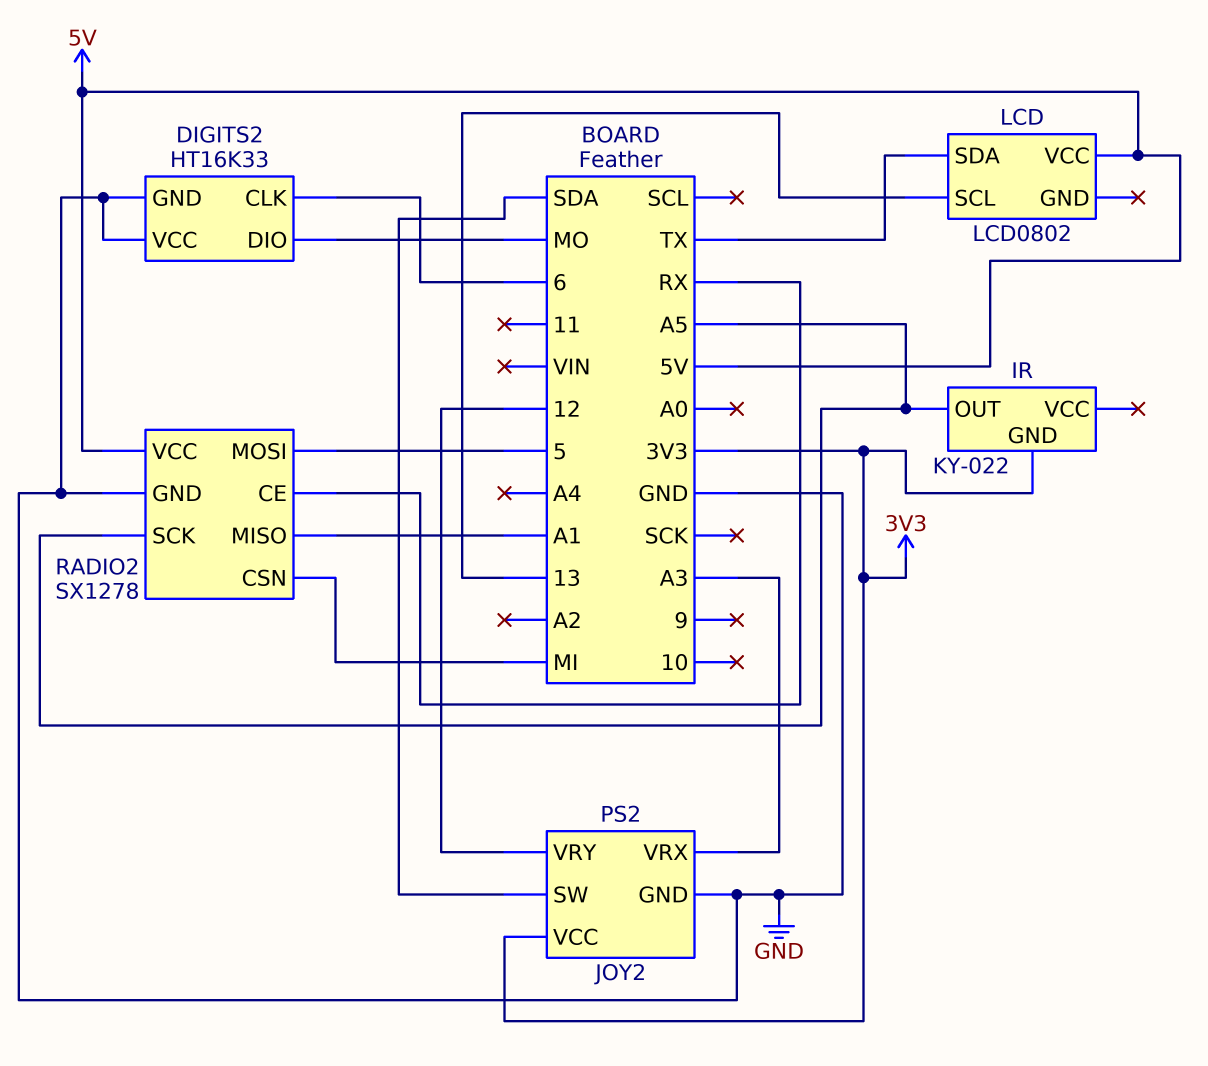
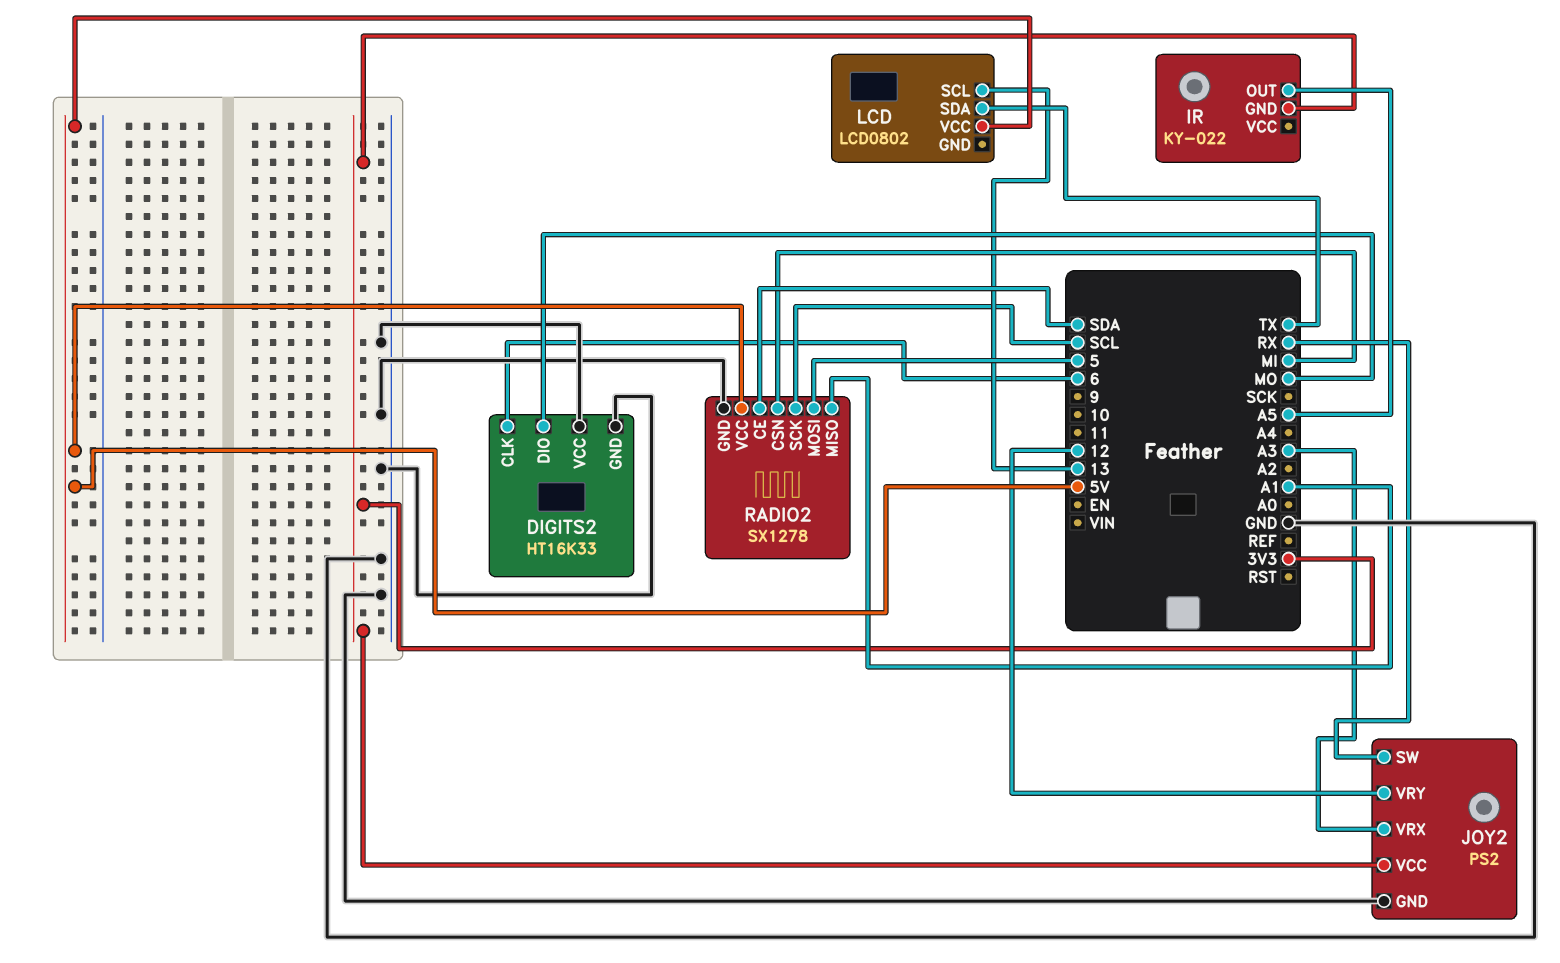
JOY2 pin SW: SDA -> RX
RADIO2 pin CE: RX -> SDA
RADIO2 pin SCK: A5 -> SCL

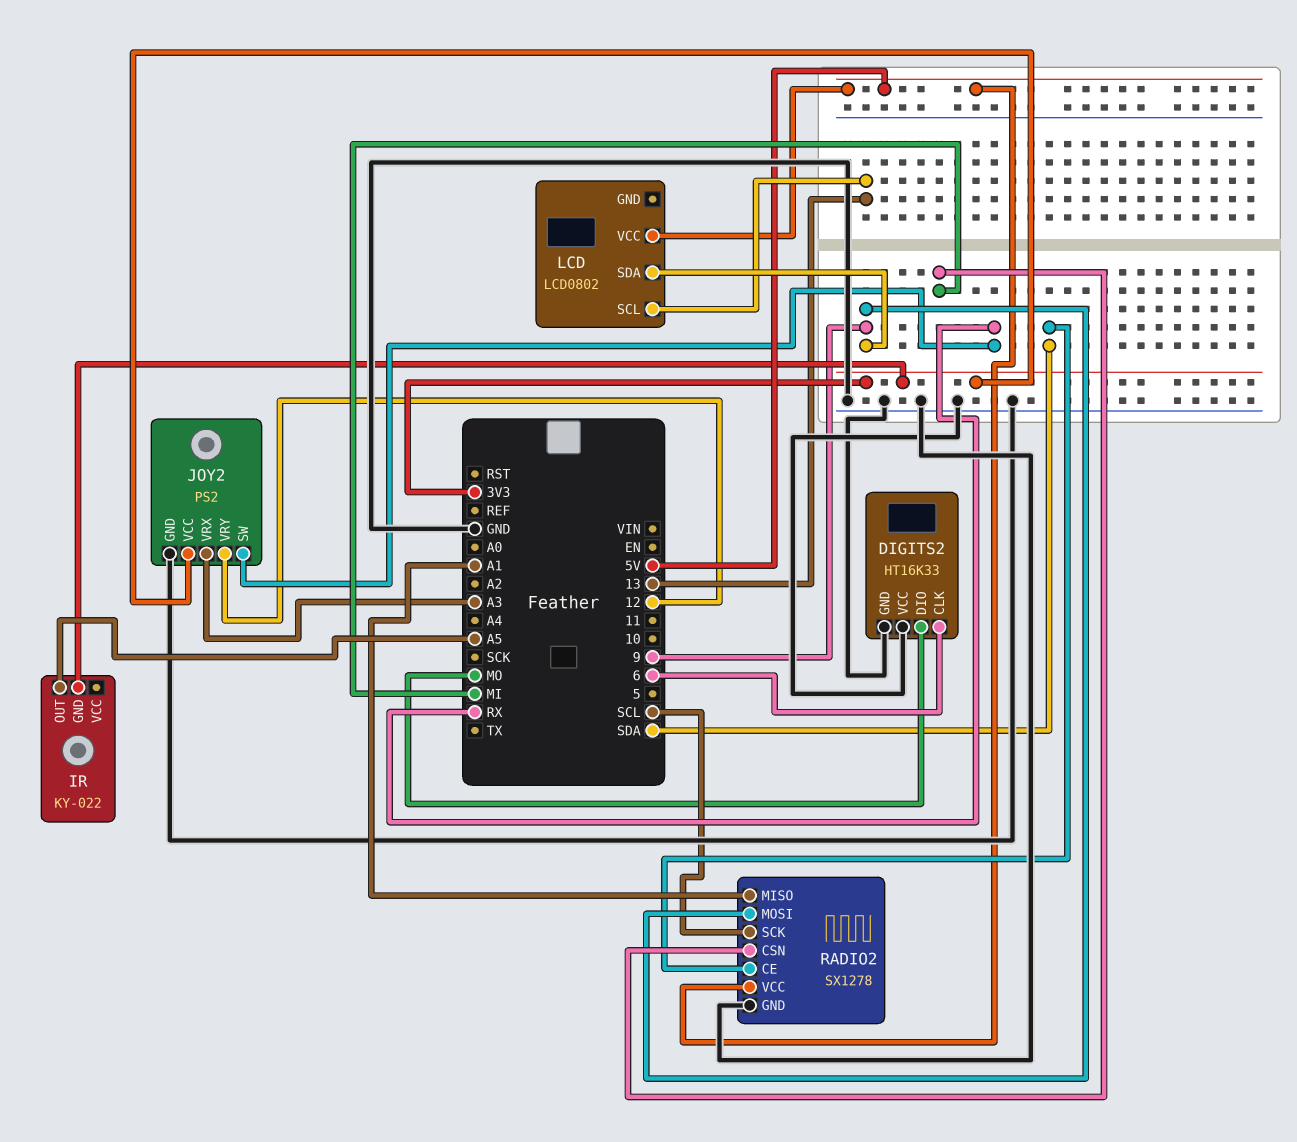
LCD pin SDA: TX -> 9
RADIO2 pin MOSI: 5 -> 9

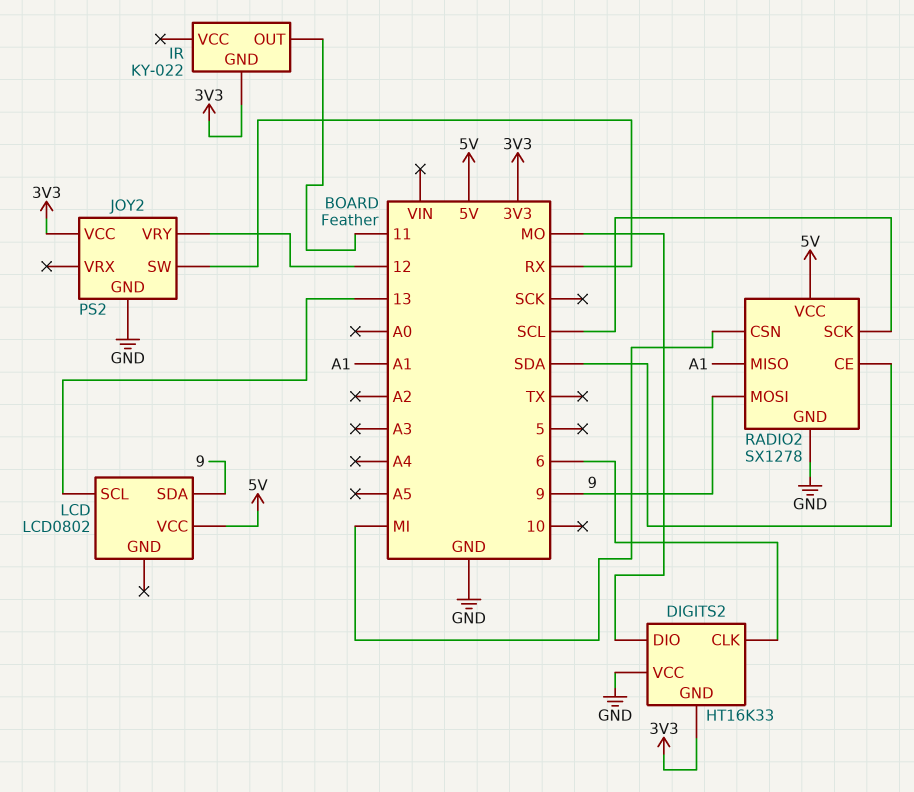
DIGITS2 pin GND: GND -> 3V3
IR pin OUT: A5 -> 11
JOY2 pin VRX: A3 -> none

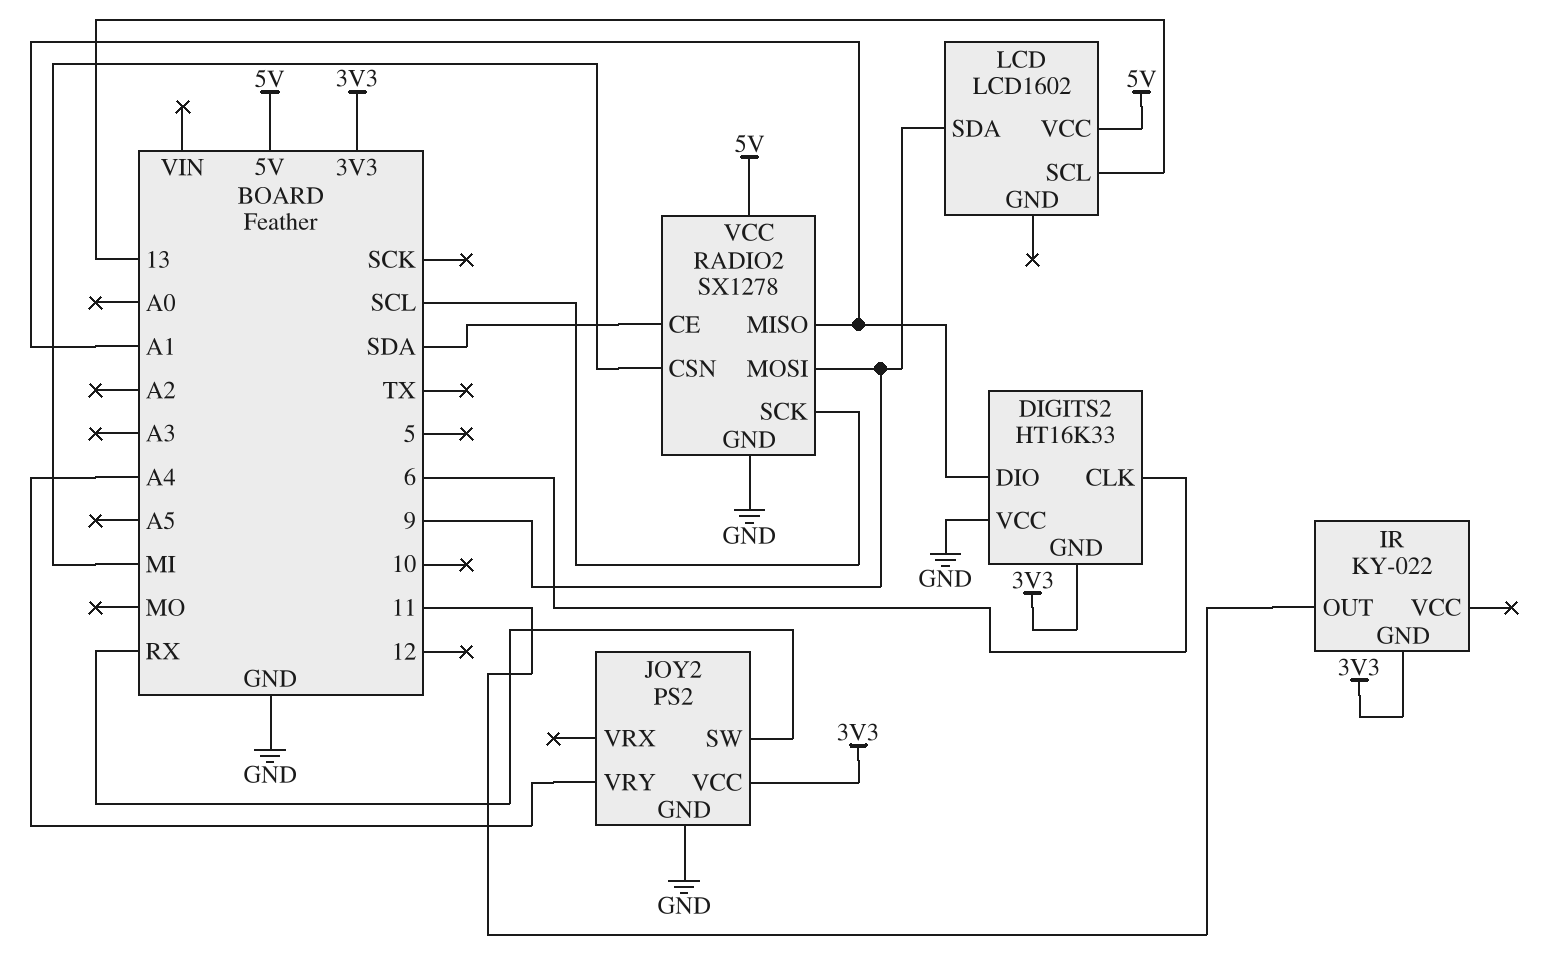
DIGITS2 pin DIO: MO -> A1
JOY2 pin VRY: 12 -> A4
LCD: LCD0802 -> LCD1602

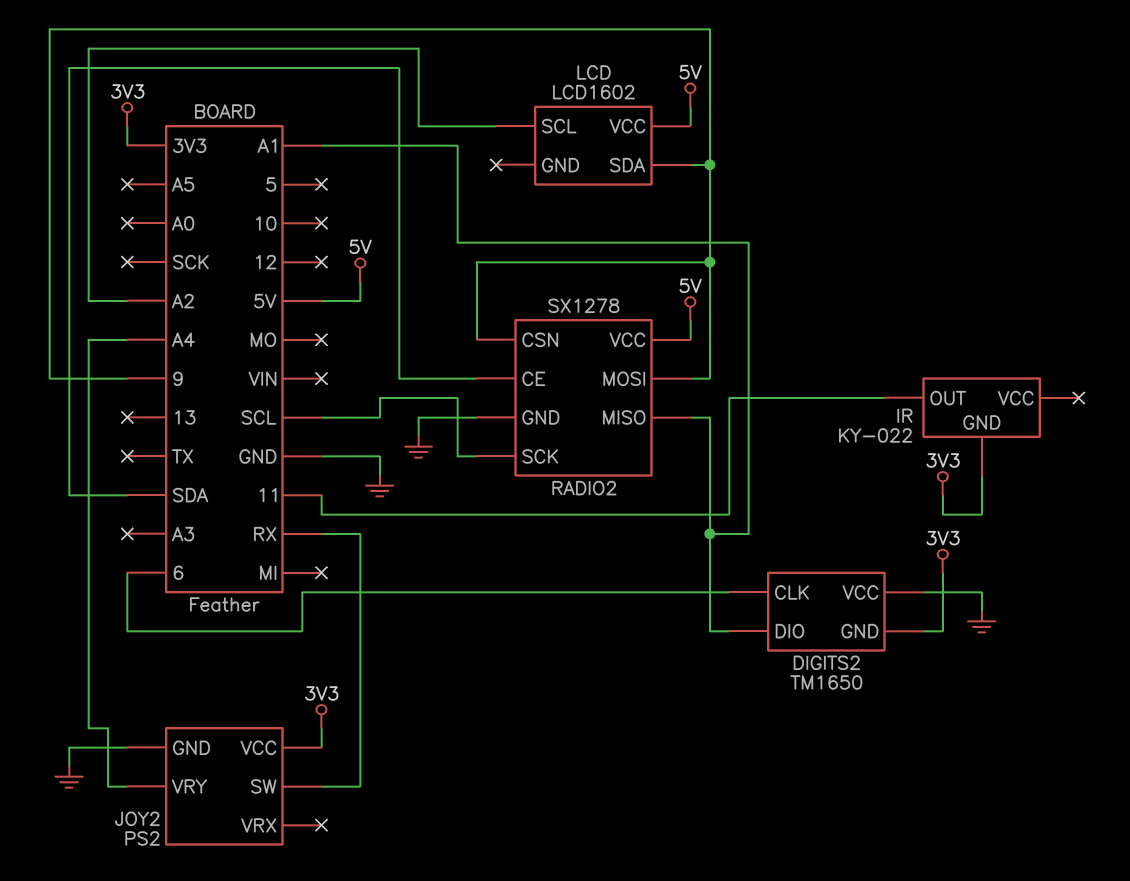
DIGITS2: HT16K33 -> TM1650
LCD pin SCL: 13 -> A2
RADIO2 pin CSN: MI -> 9

